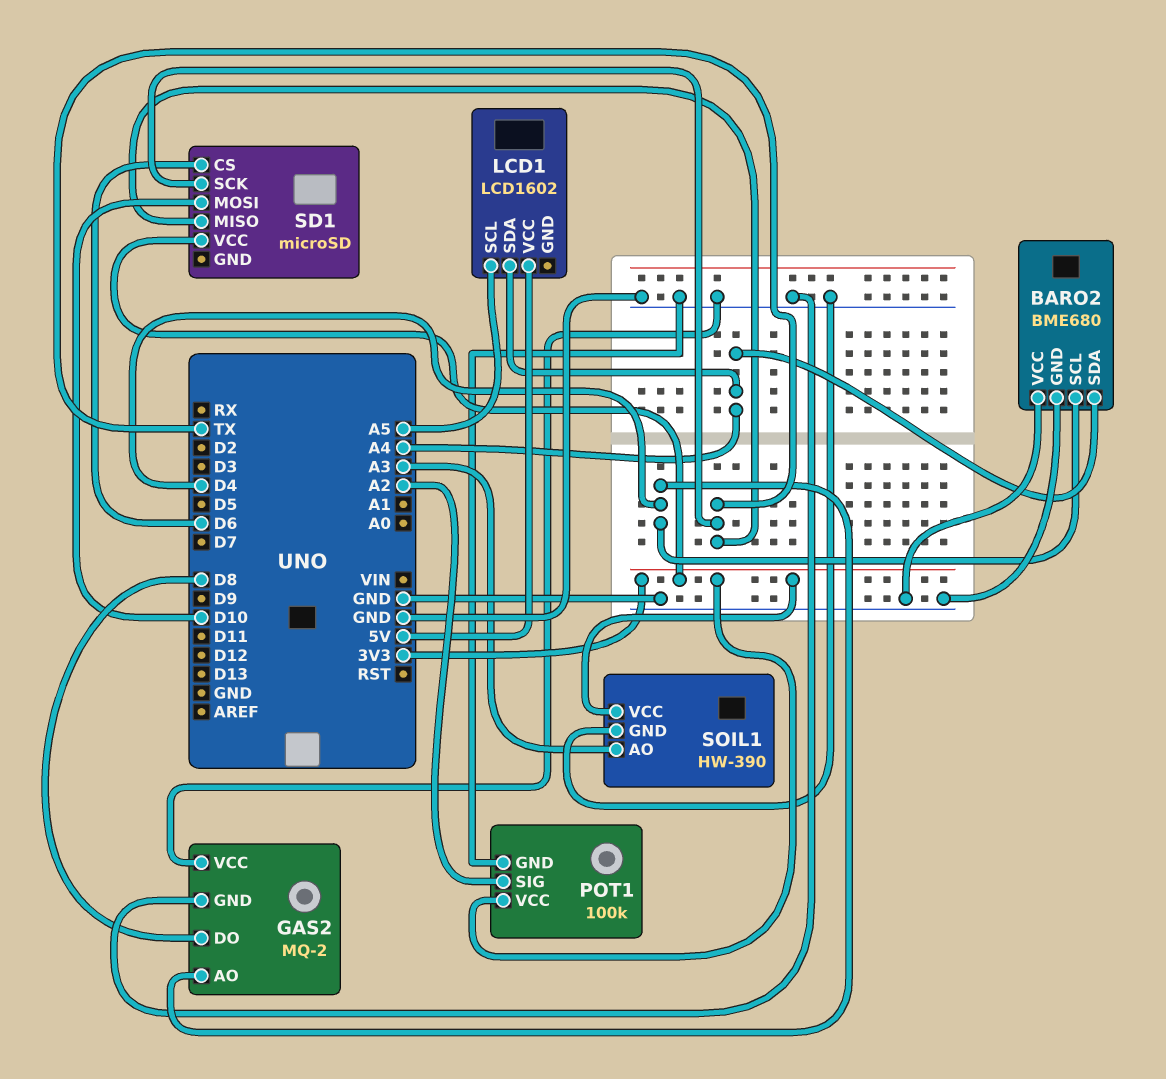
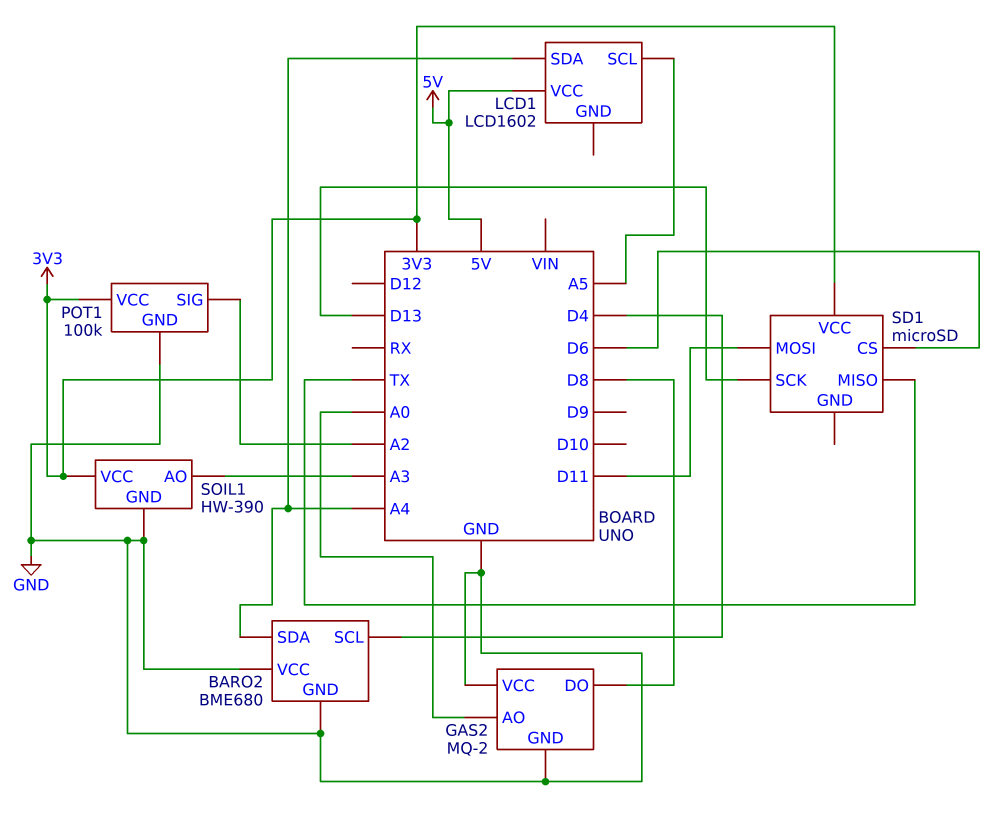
GAS2 pin AO: D4 -> A0
SD1 pin MOSI: D10 -> D11
SD1 pin SCK: TX -> D13

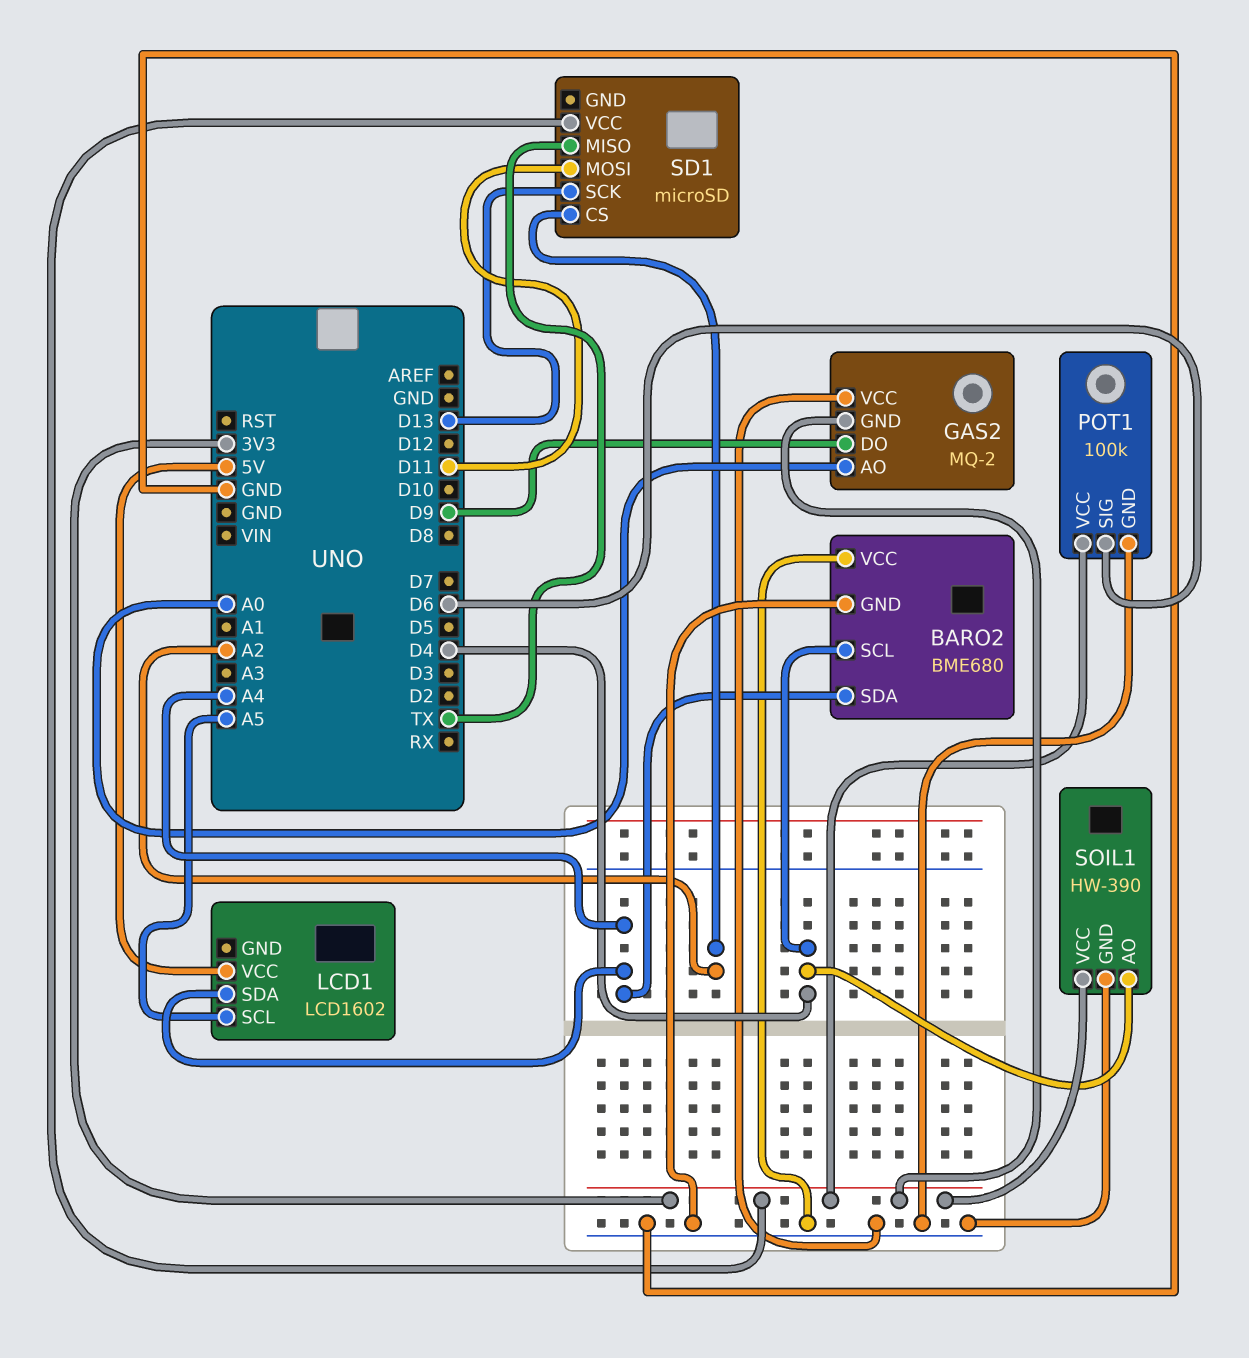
GAS2 pin DO: D8 -> D9
GAS2 pin GND: GND -> 3V3
POT1 pin SIG: A2 -> D6
SD1 pin CS: D6 -> A2
SOIL1 pin AO: A3 -> D4

